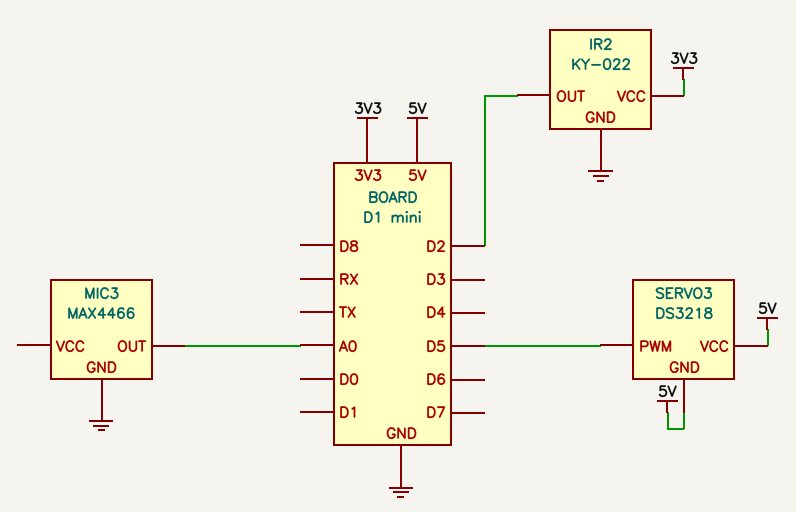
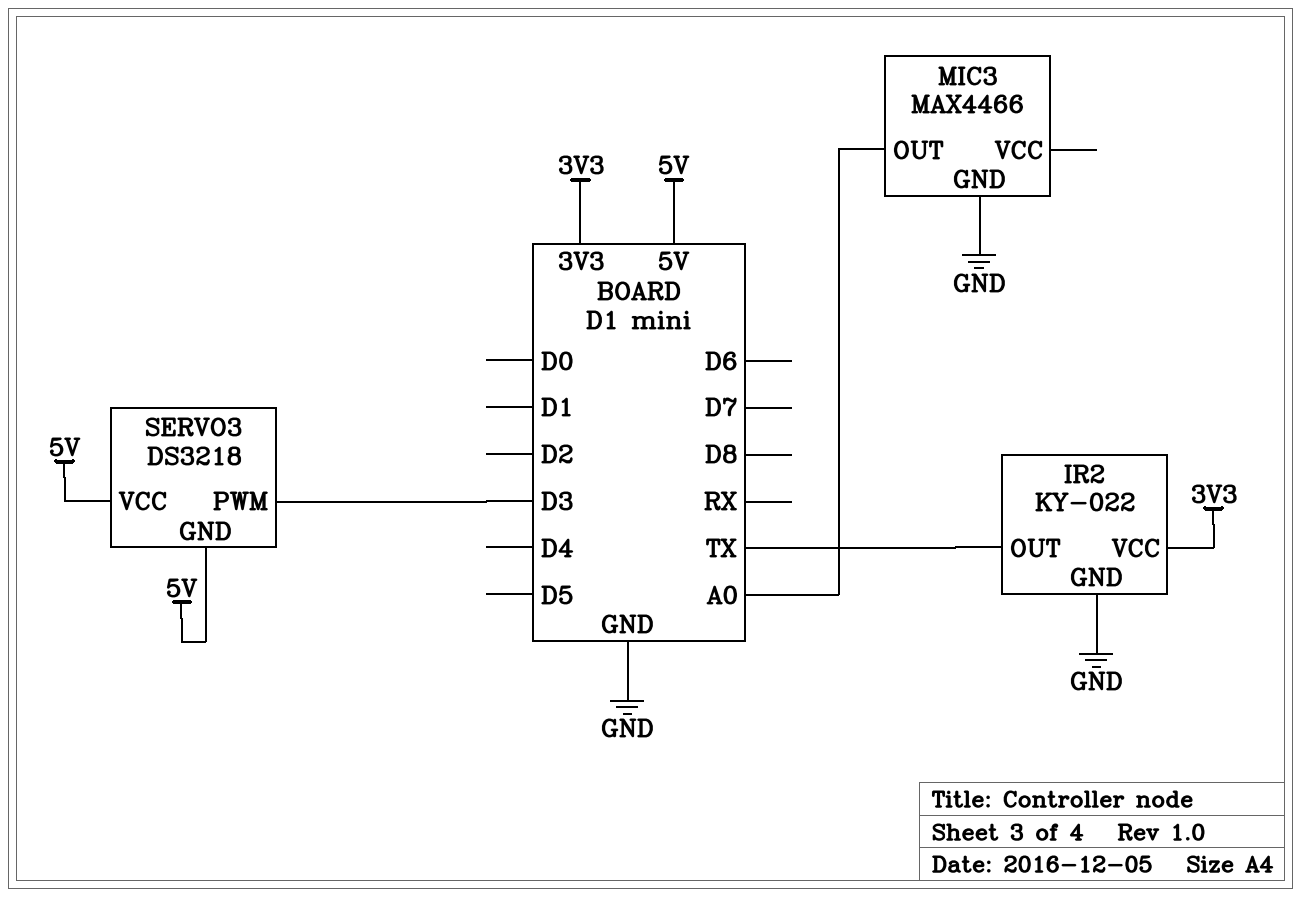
IR2 pin OUT: D2 -> TX
SERVO3 pin PWM: D5 -> D3

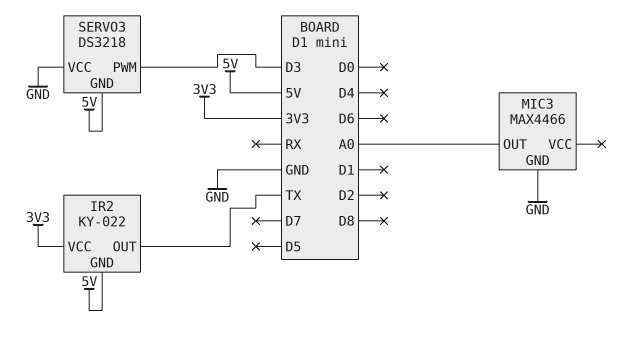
IR2 pin GND: GND -> 5V
SERVO3 pin VCC: 5V -> GND

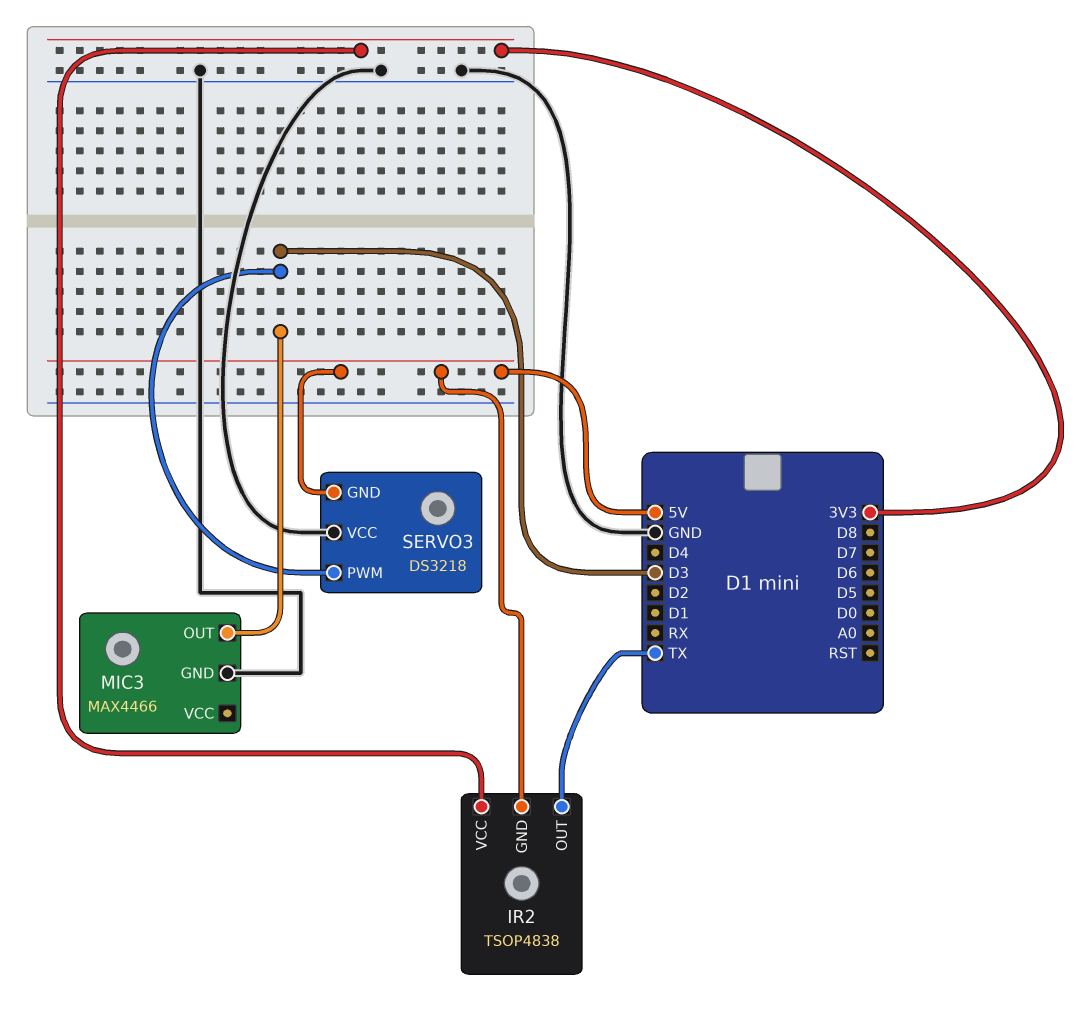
IR2: KY-022 -> TSOP4838
MIC3 pin OUT: A0 -> D3

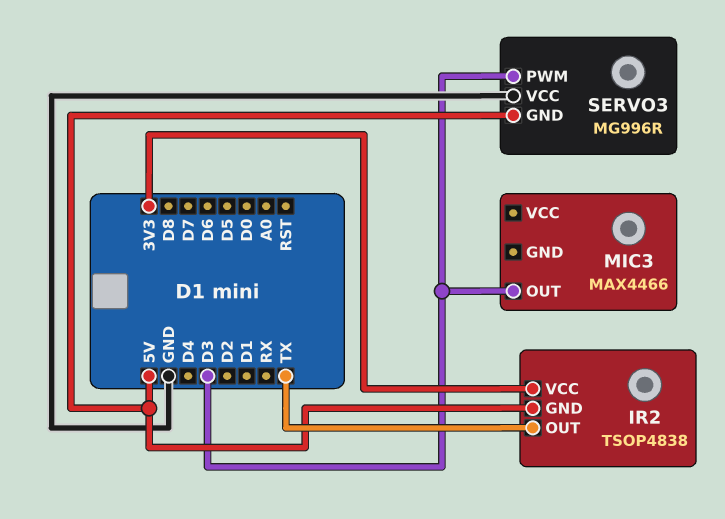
MIC3 pin GND: GND -> none
SERVO3: DS3218 -> MG996R

